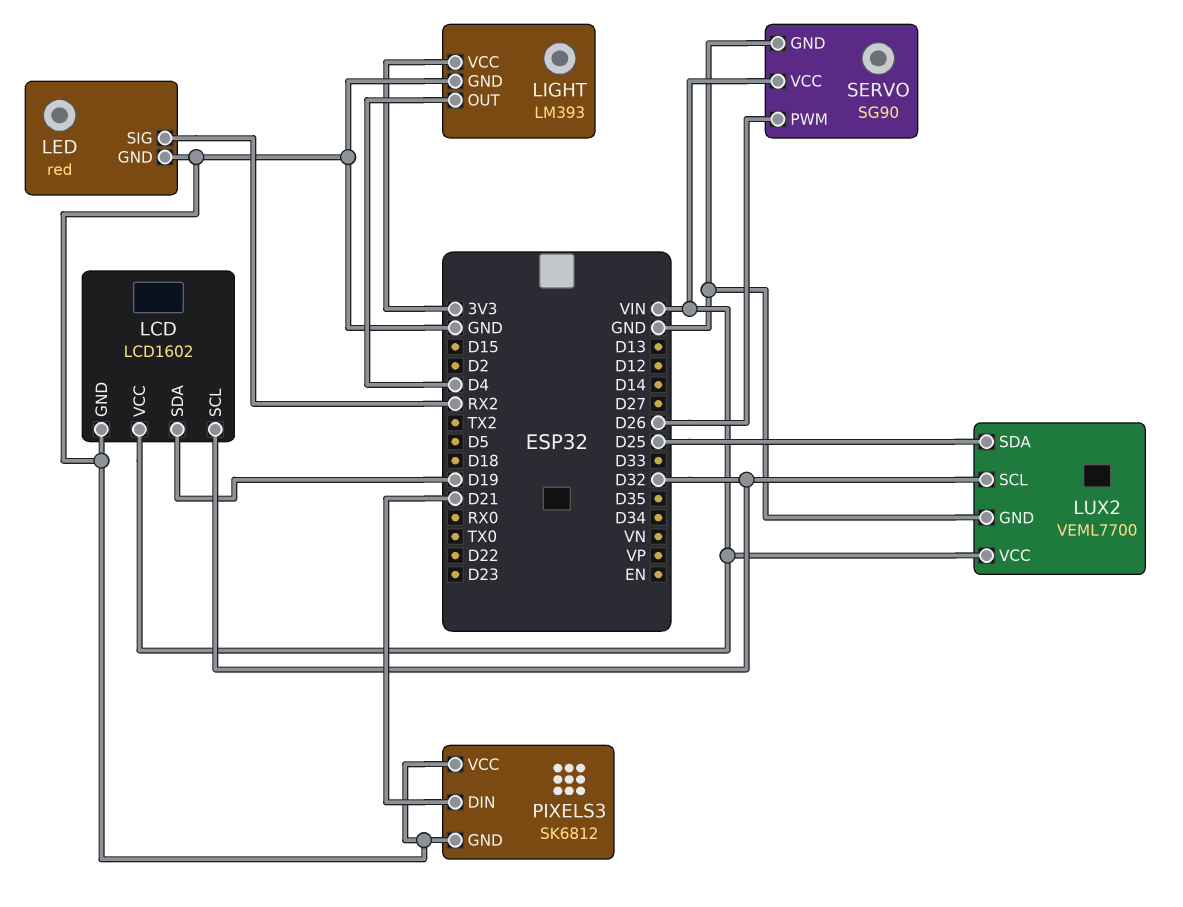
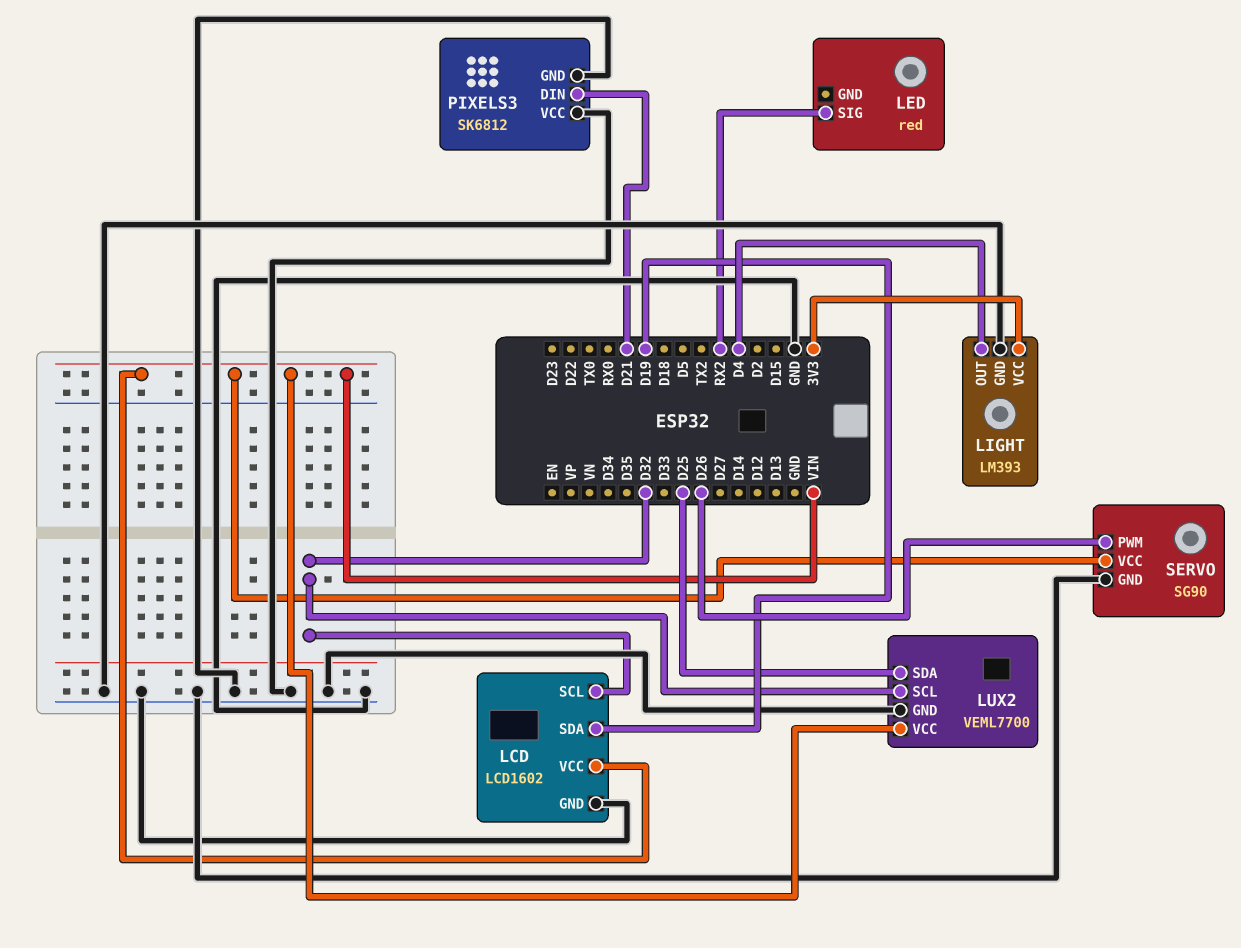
LED pin GND: GND -> none

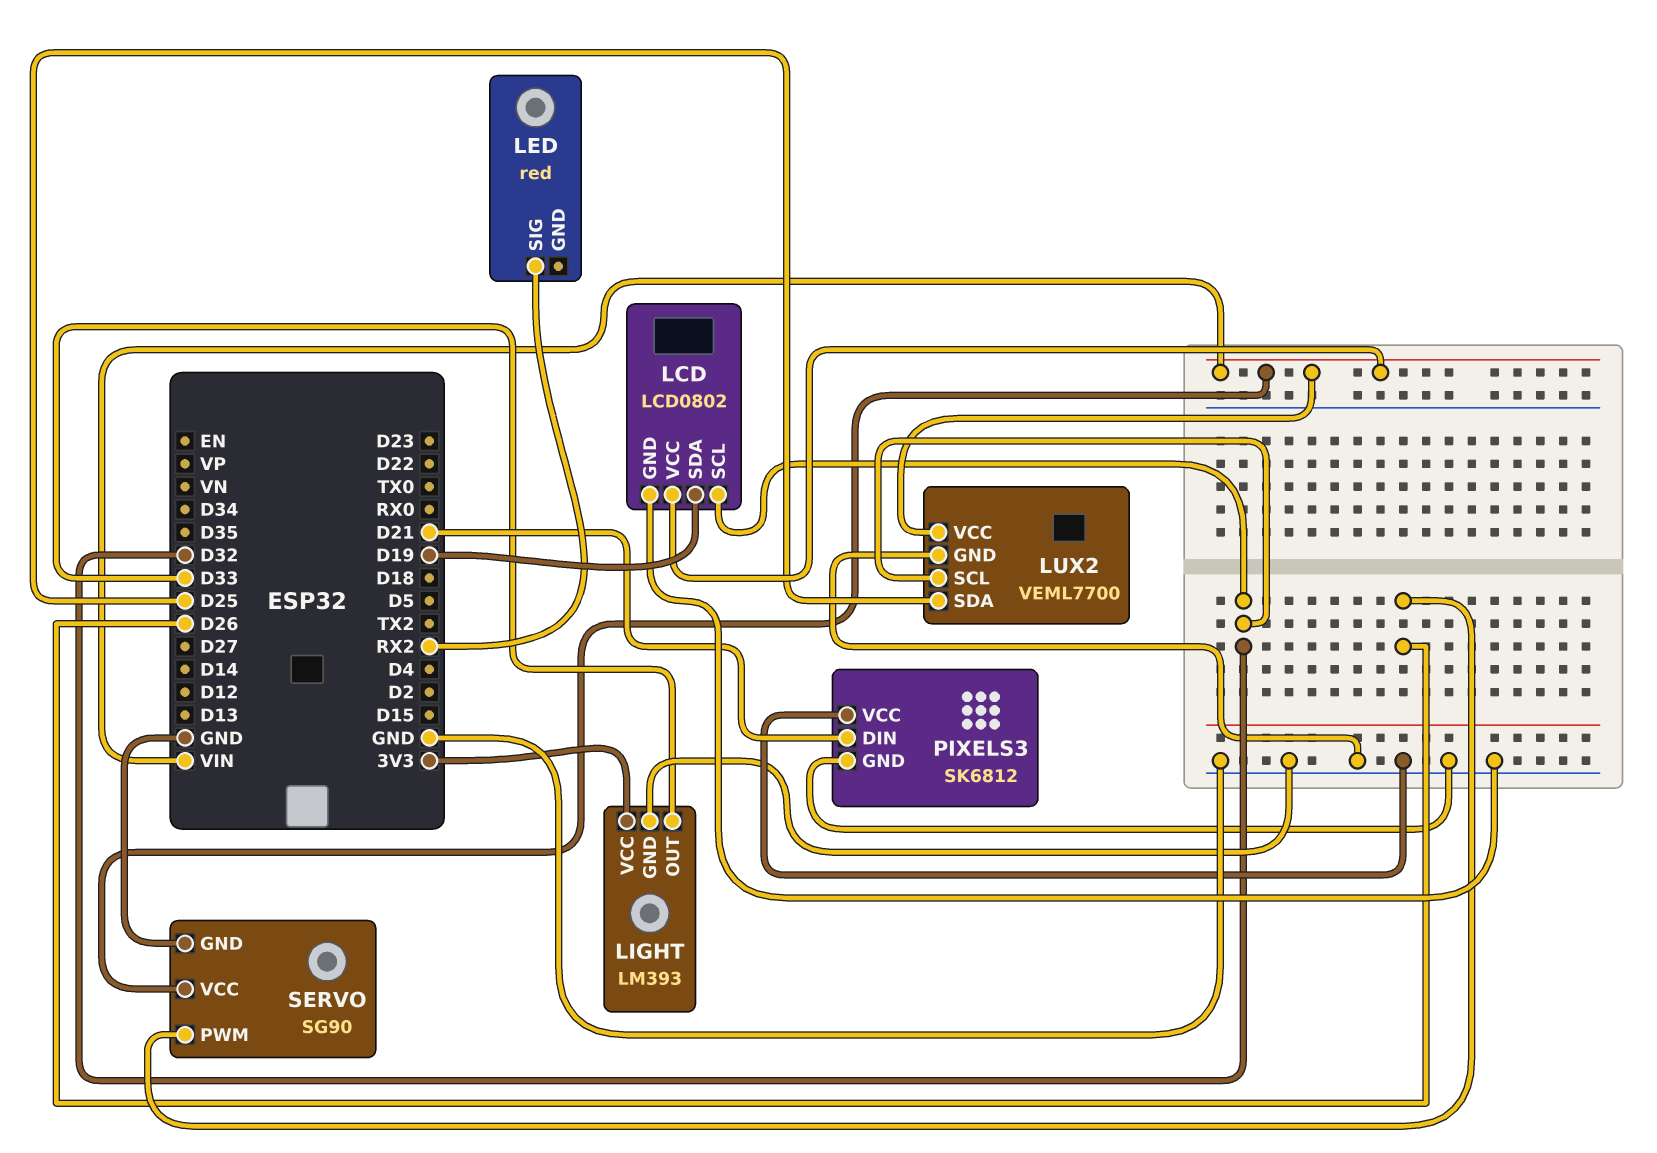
LCD: LCD1602 -> LCD0802
LIGHT pin OUT: D4 -> D33

